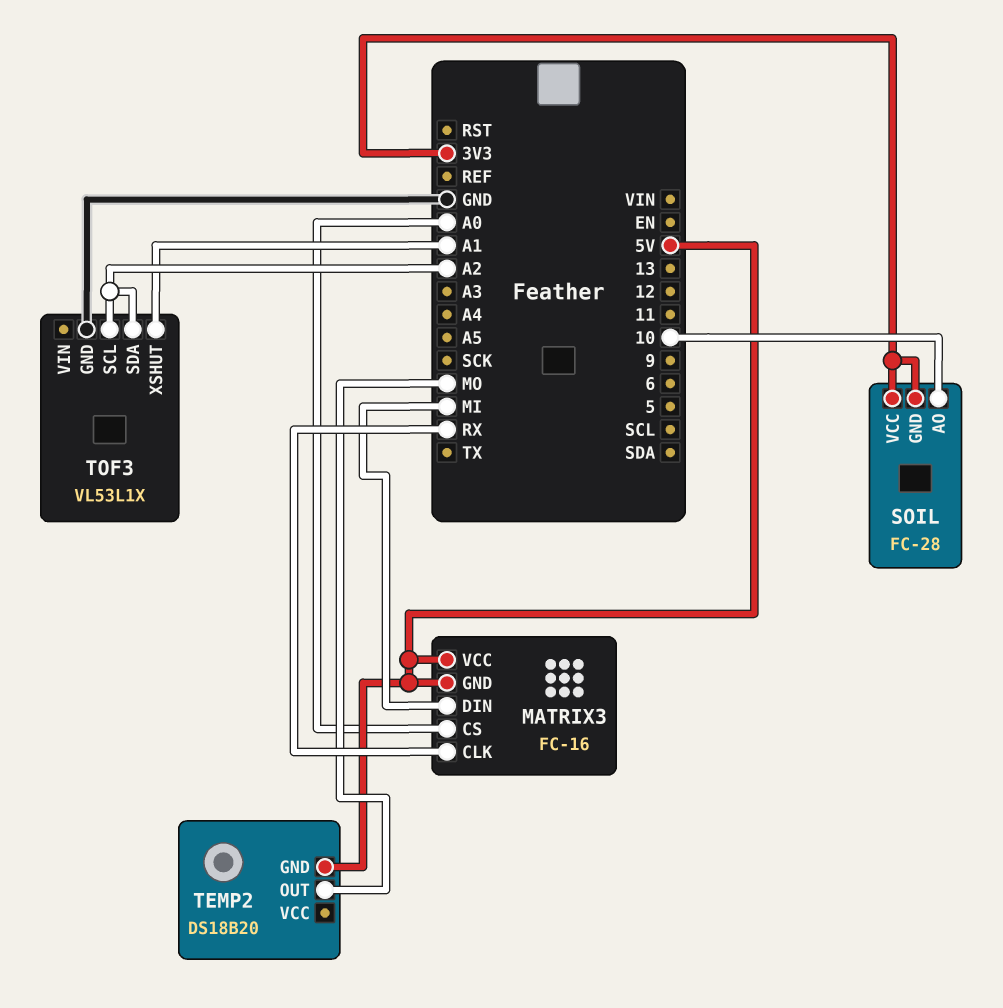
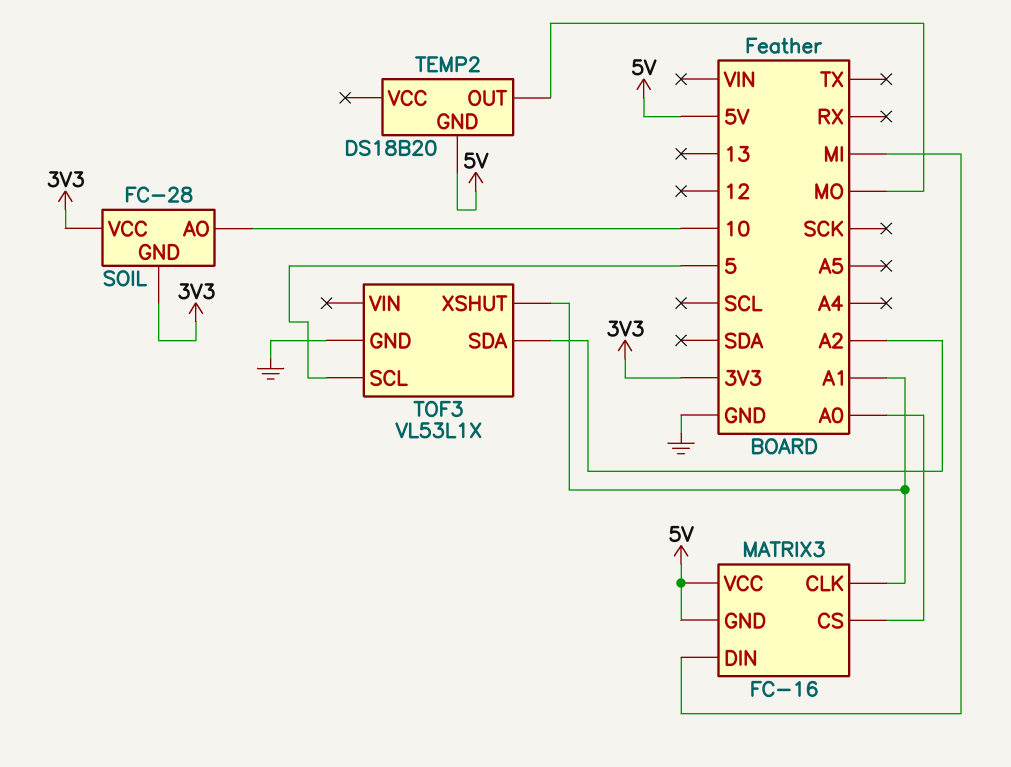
MATRIX3 pin CLK: RX -> A1
TOF3 pin SCL: A2 -> 5

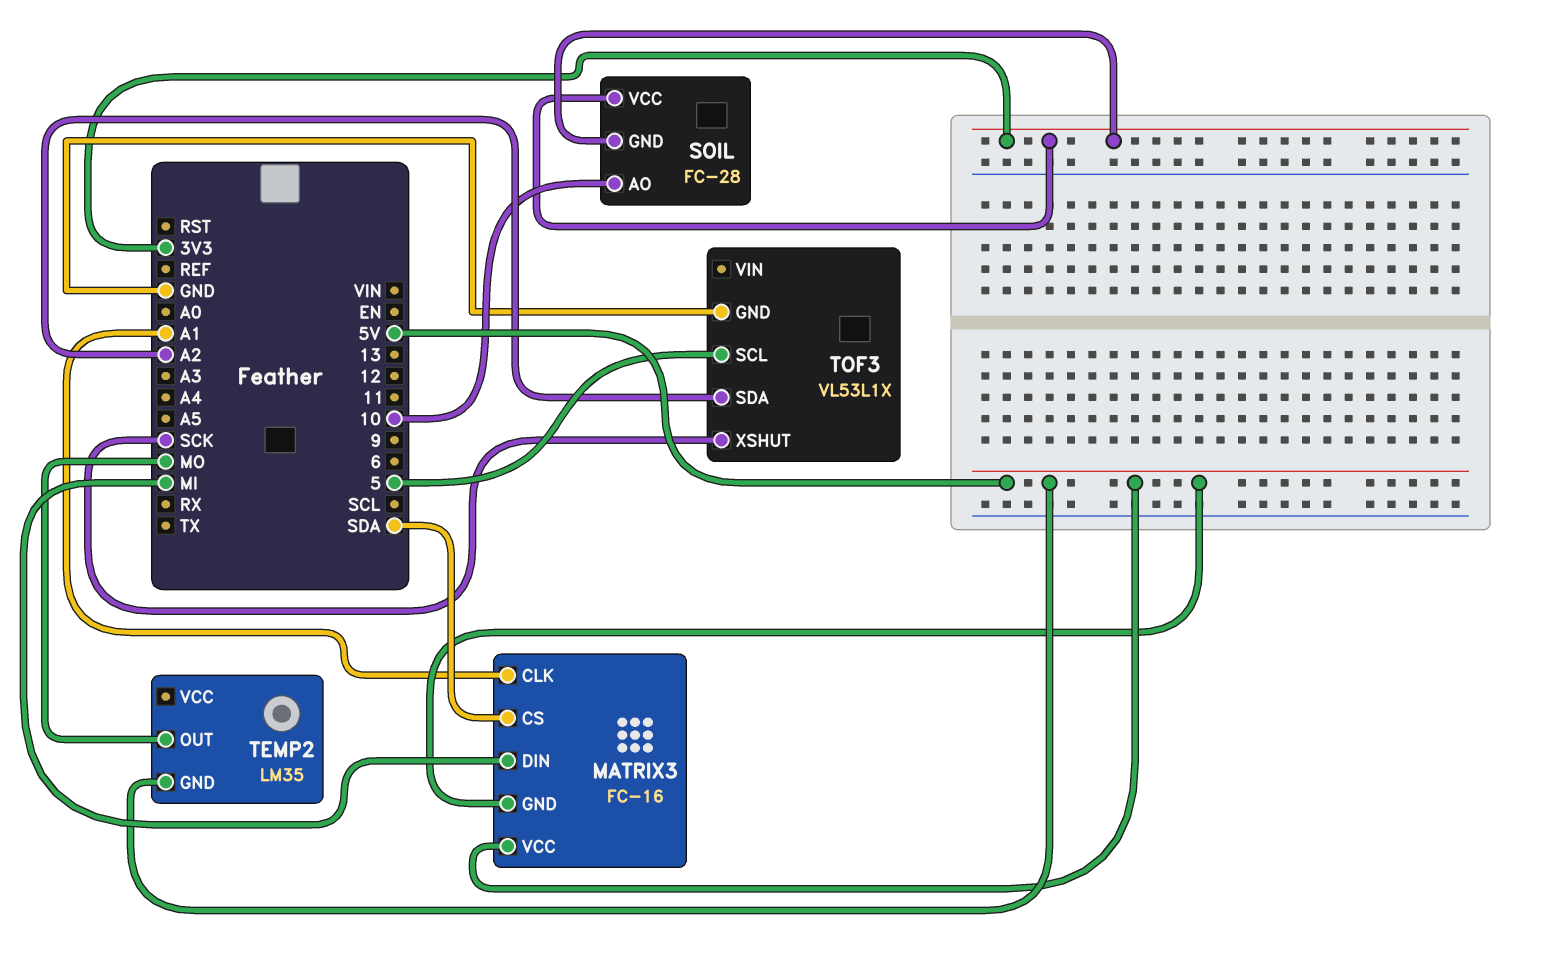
MATRIX3 pin CS: A0 -> SDA
TEMP2: DS18B20 -> LM35
TOF3 pin XSHUT: A1 -> SCK

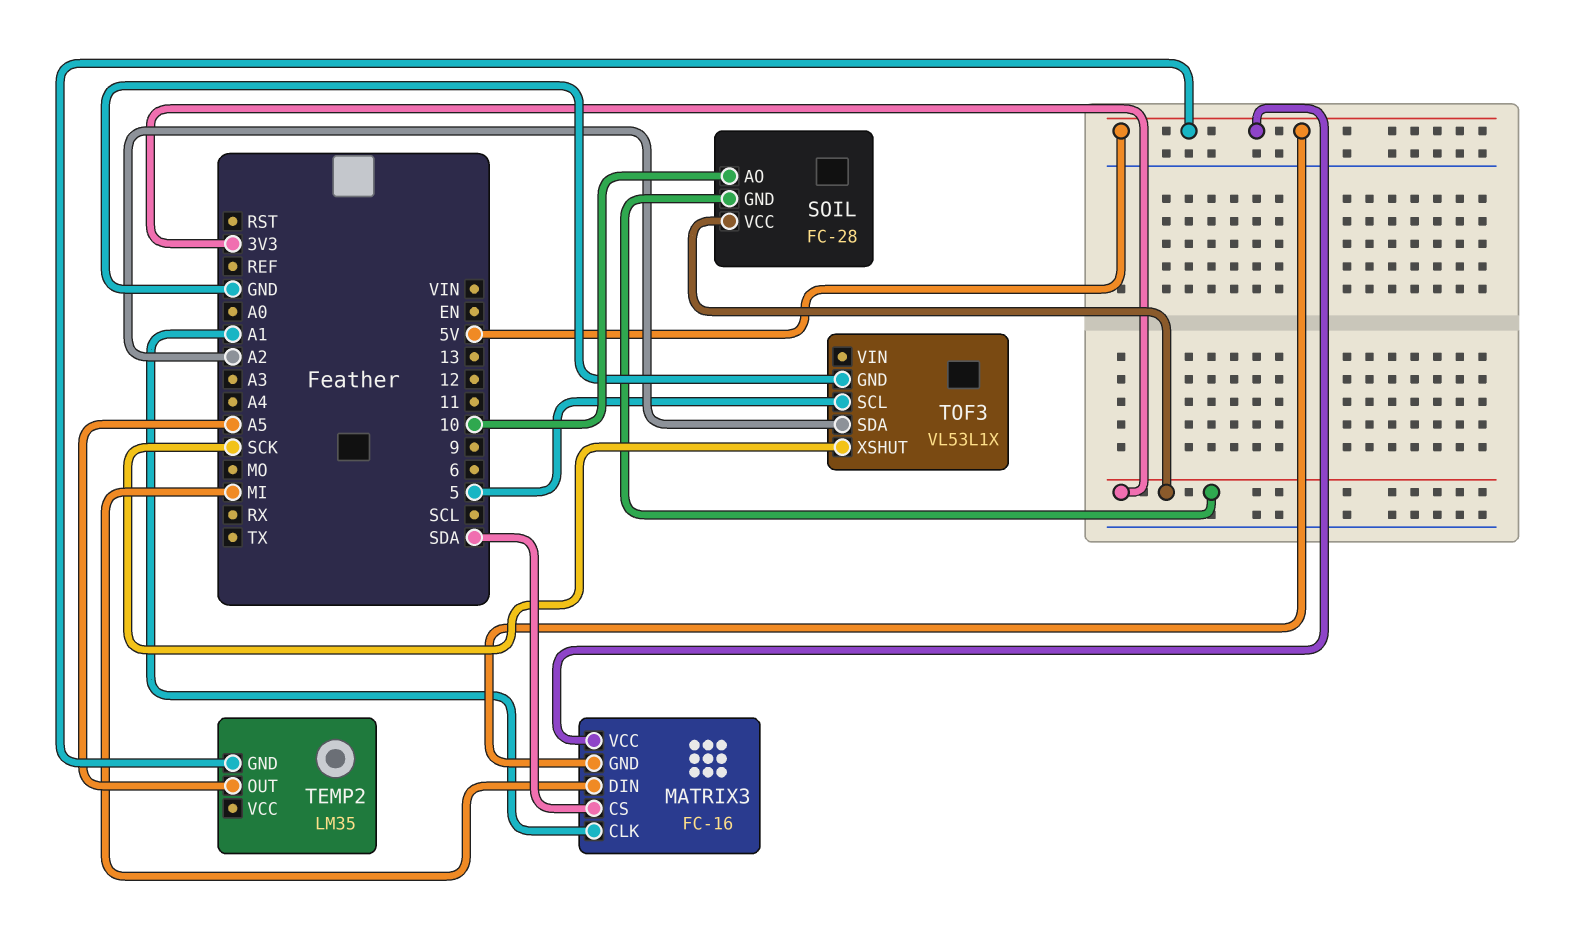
TEMP2 pin OUT: MO -> A5

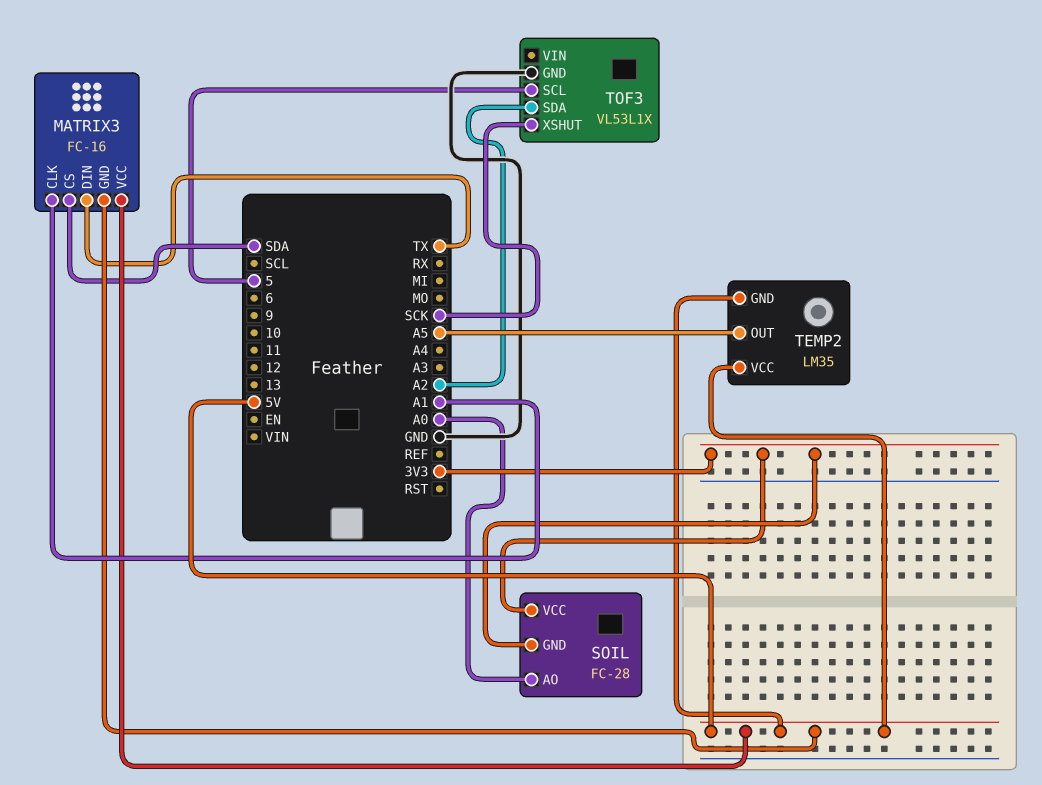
MATRIX3 pin DIN: MI -> TX
SOIL pin AO: 10 -> A0
TEMP2 pin VCC: none -> 5V

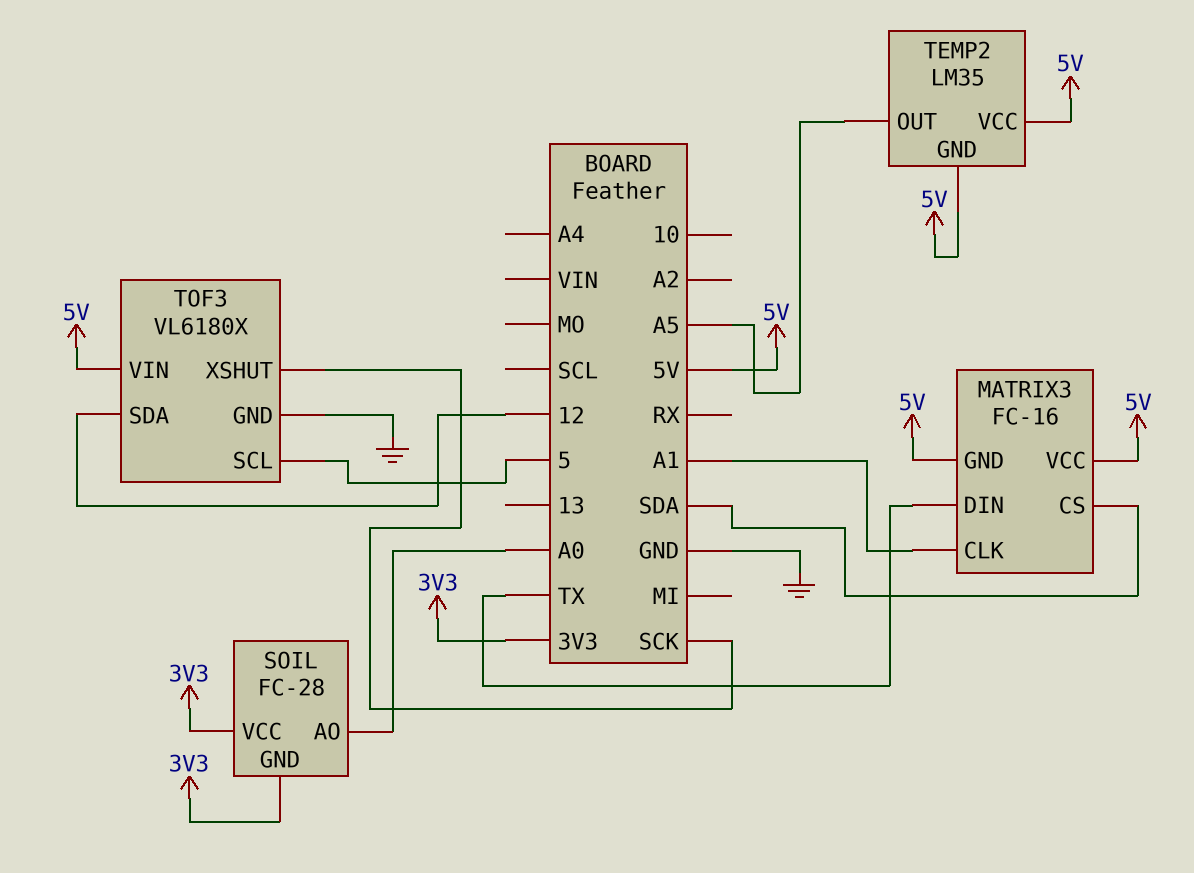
TOF3: VL53L1X -> VL6180X
TOF3 pin SDA: A2 -> 12
TOF3 pin VIN: none -> 5V

